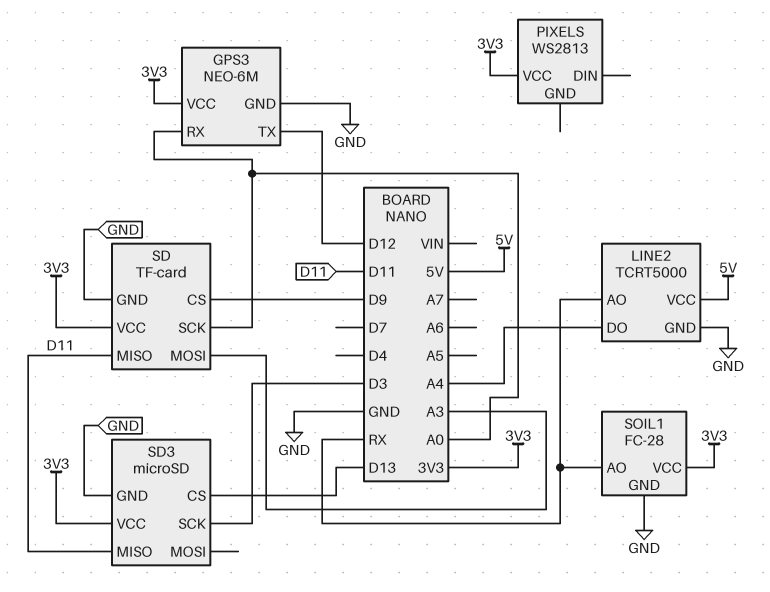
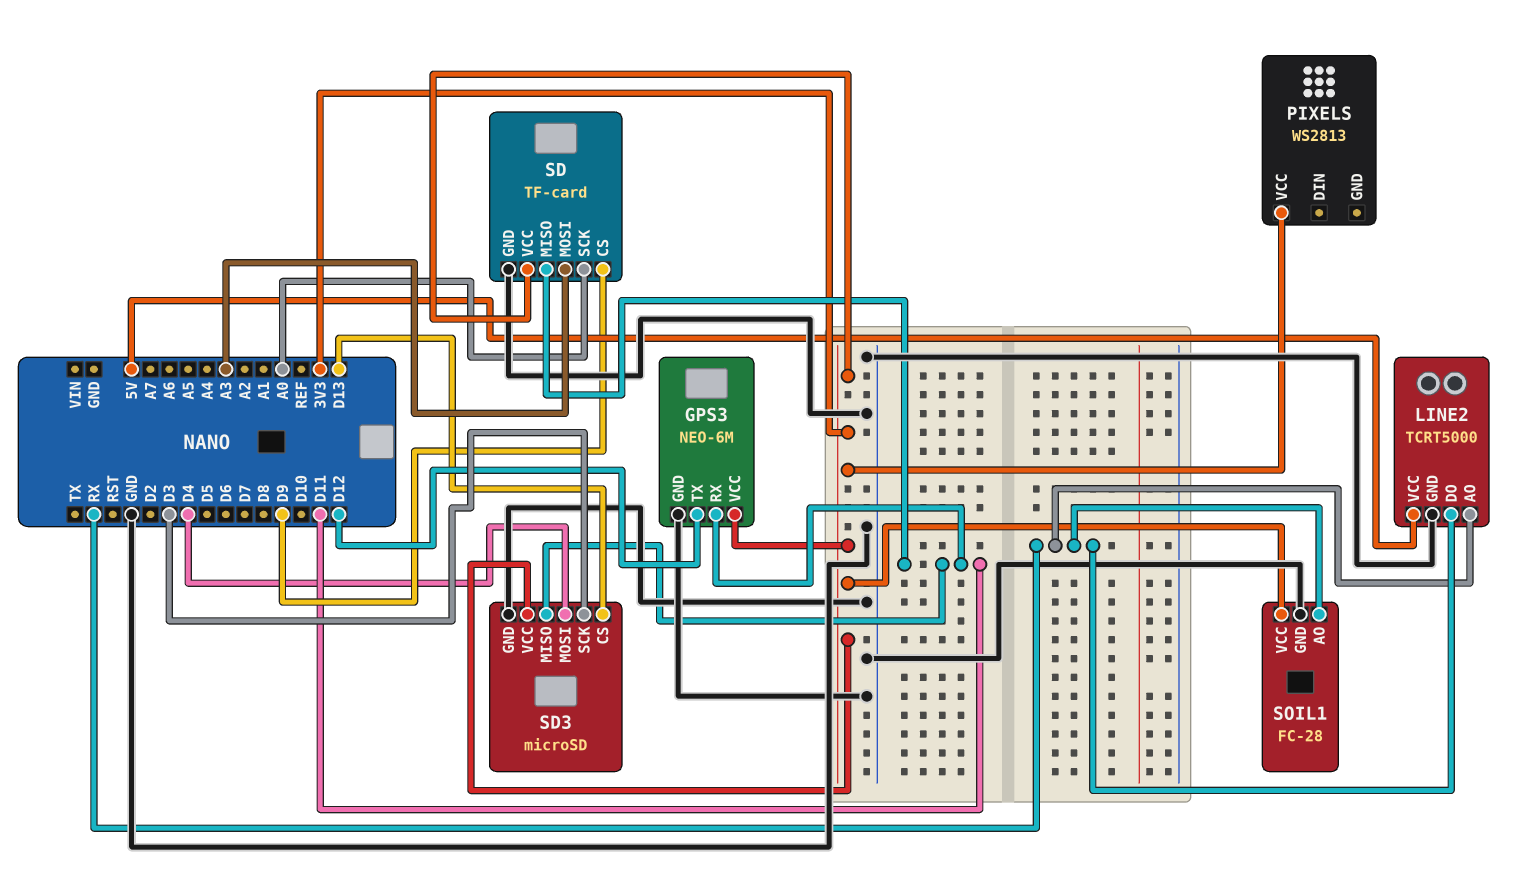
GPS3 pin RX: A0 -> D11
LINE2 pin DO: A4 -> RX
SD3 pin MOSI: none -> D4

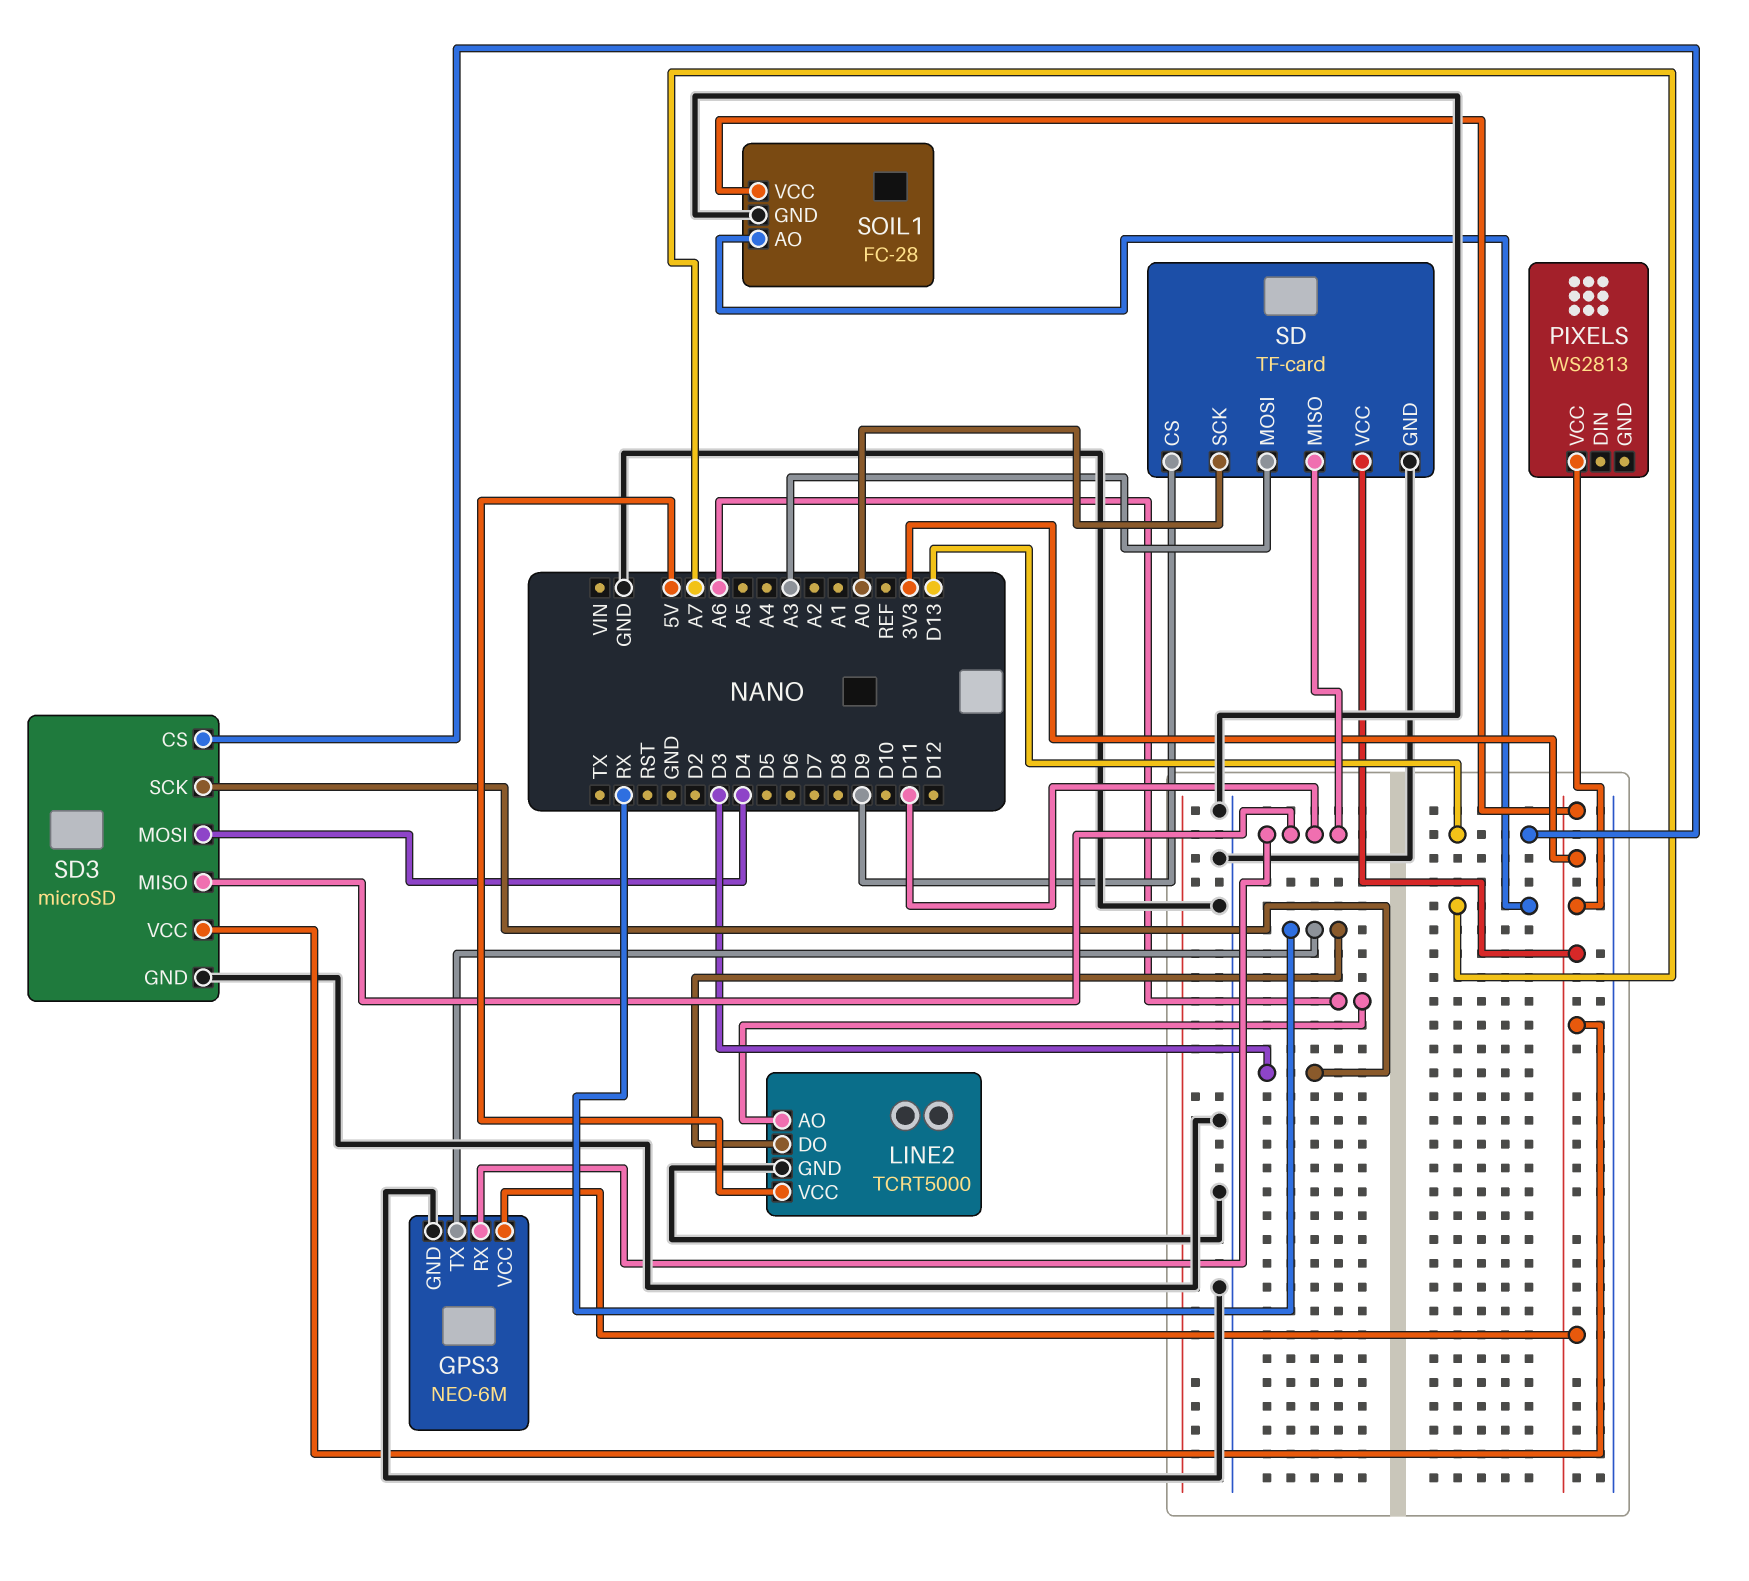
GPS3 pin TX: D12 -> RX
LINE2 pin AO: RX -> A6
SOIL1 pin AO: RX -> A7

